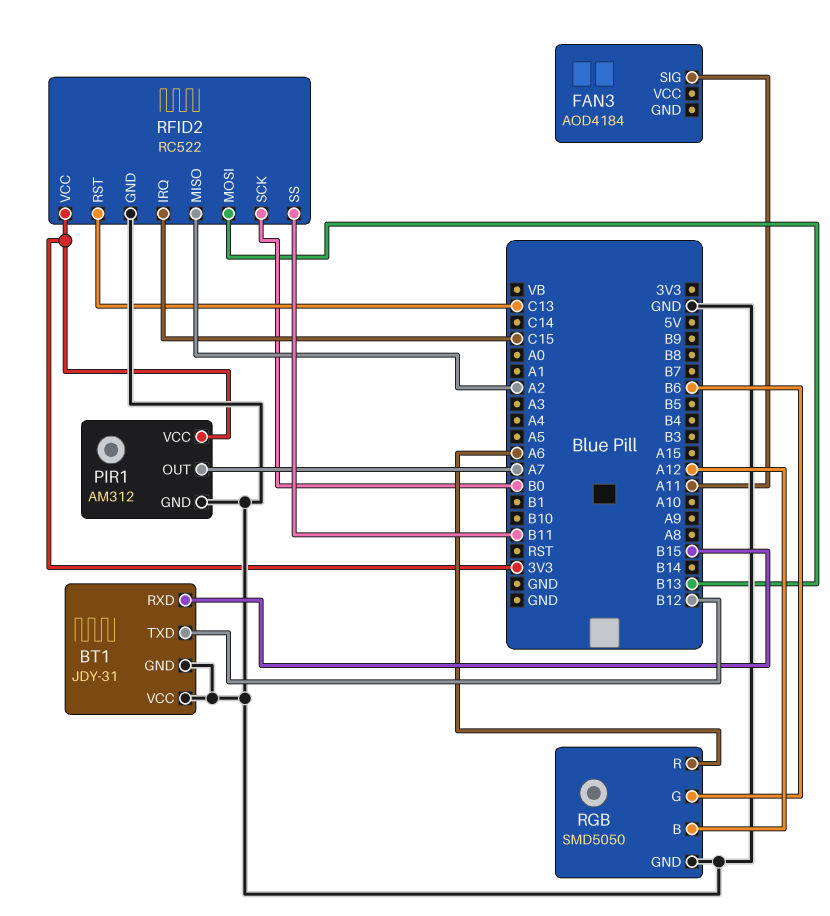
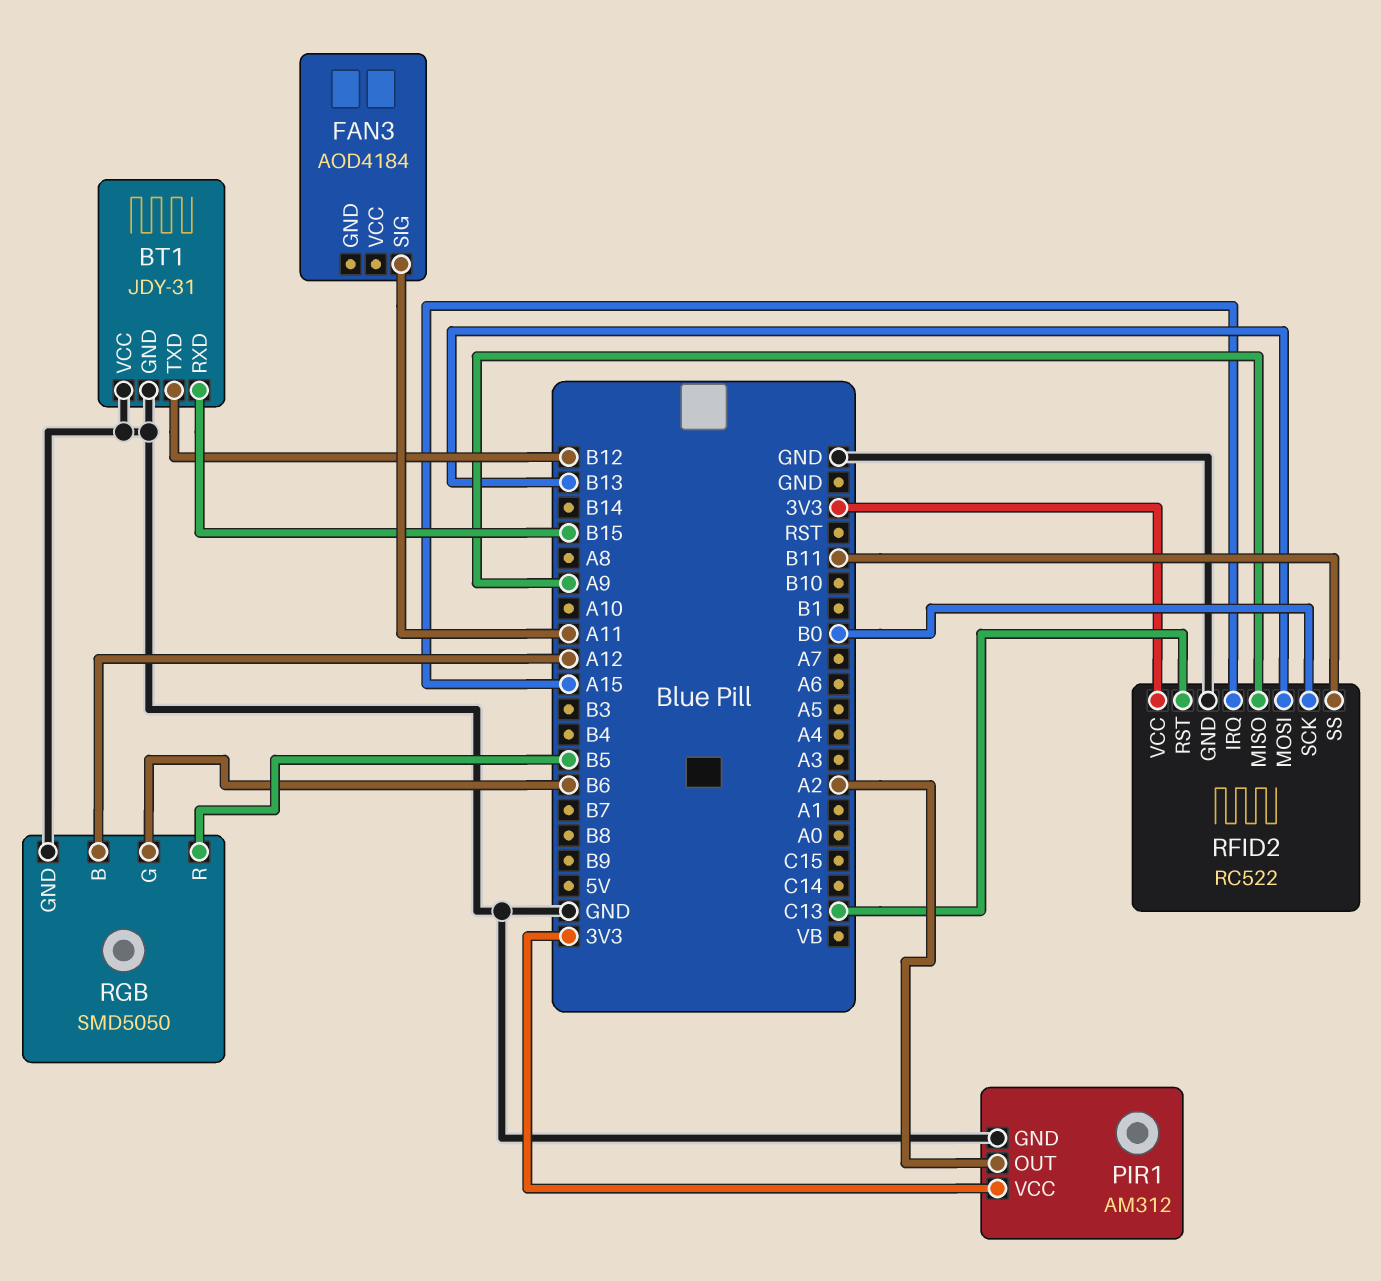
PIR1 pin OUT: A7 -> A2
RFID2 pin IRQ: C15 -> A15
RFID2 pin MISO: A2 -> A9
RGB pin R: A6 -> B5

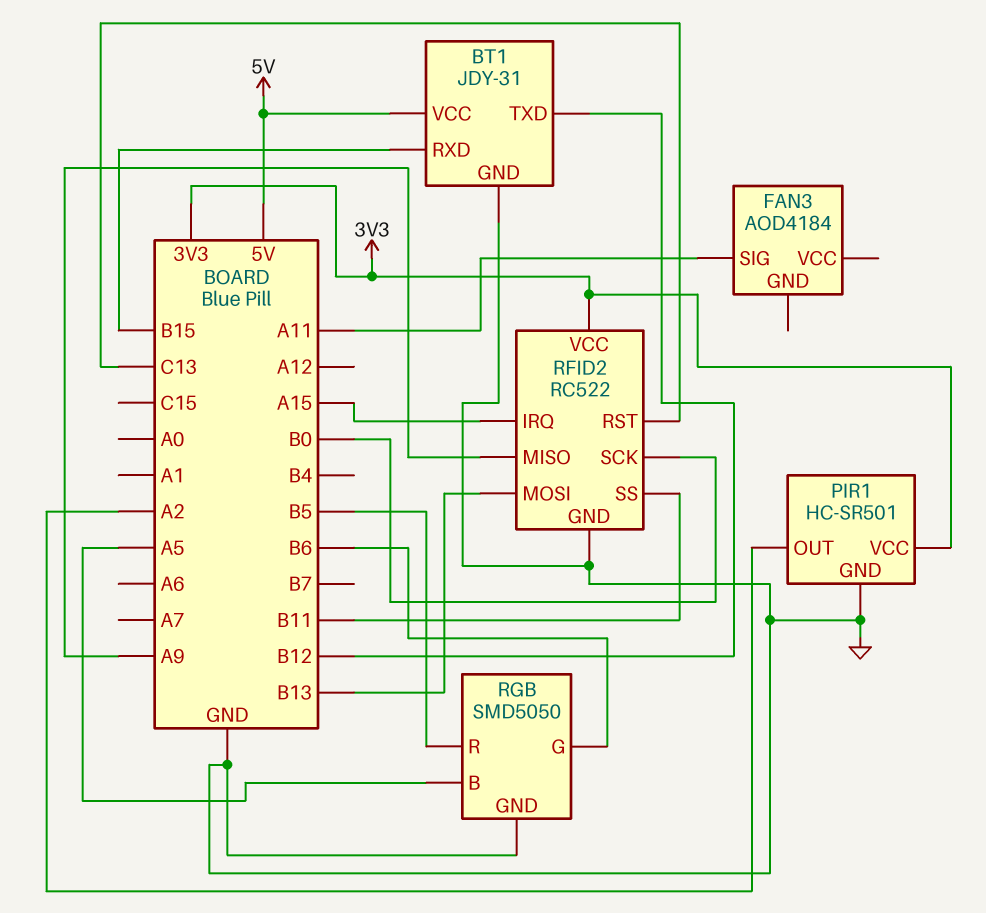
BT1 pin VCC: GND -> 5V
PIR1: AM312 -> HC-SR501
RGB pin B: A12 -> A5

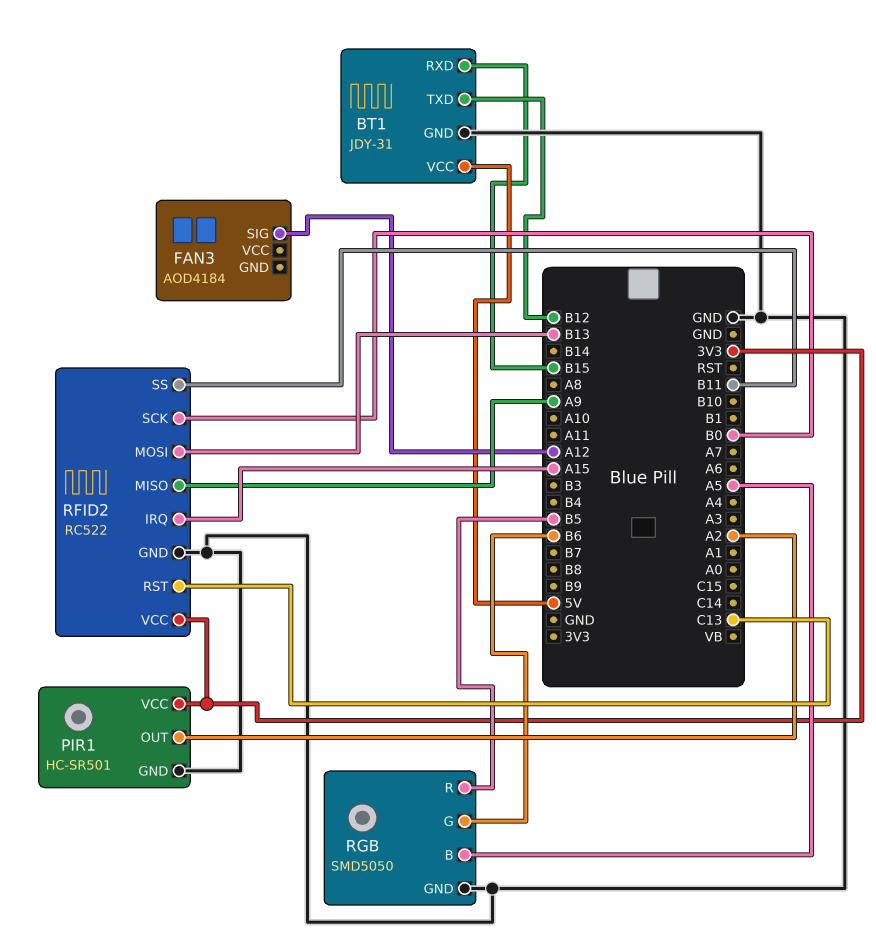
FAN3 pin SIG: A11 -> A12

